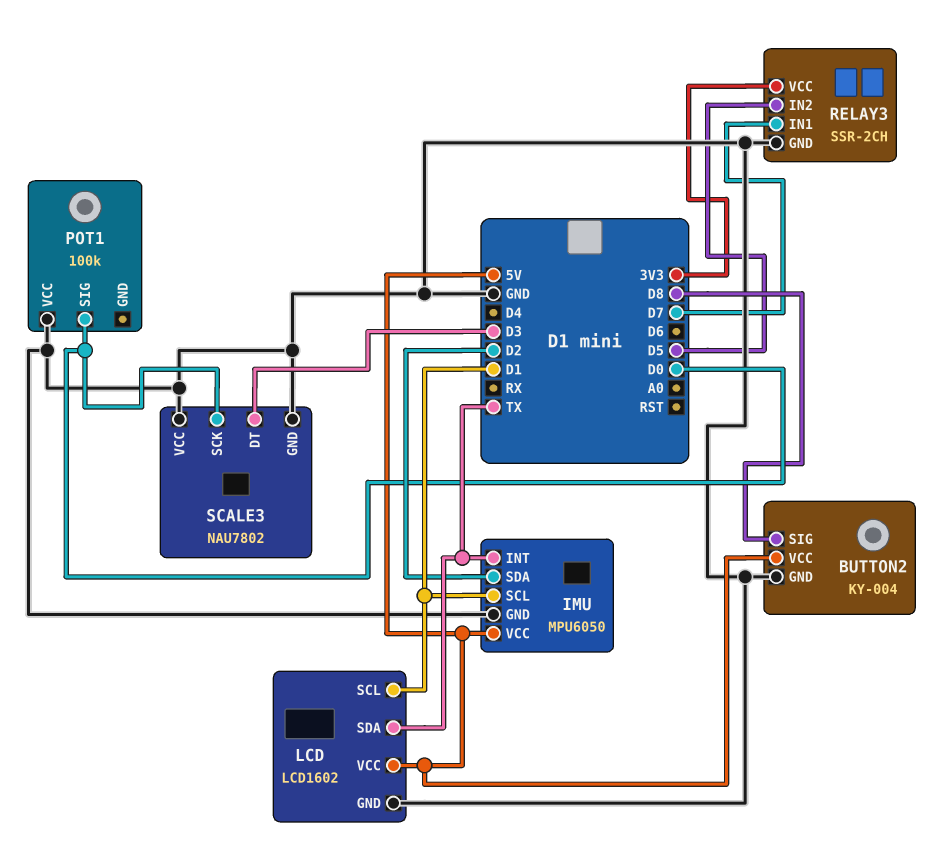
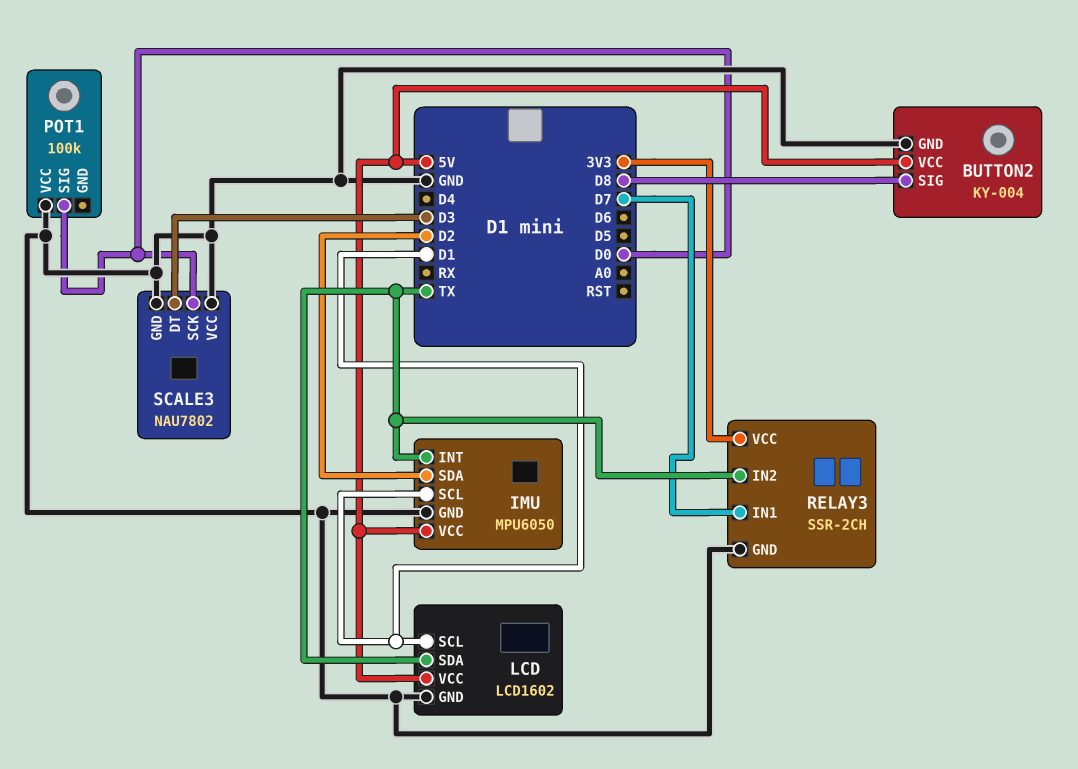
RELAY3 pin IN2: D5 -> TX

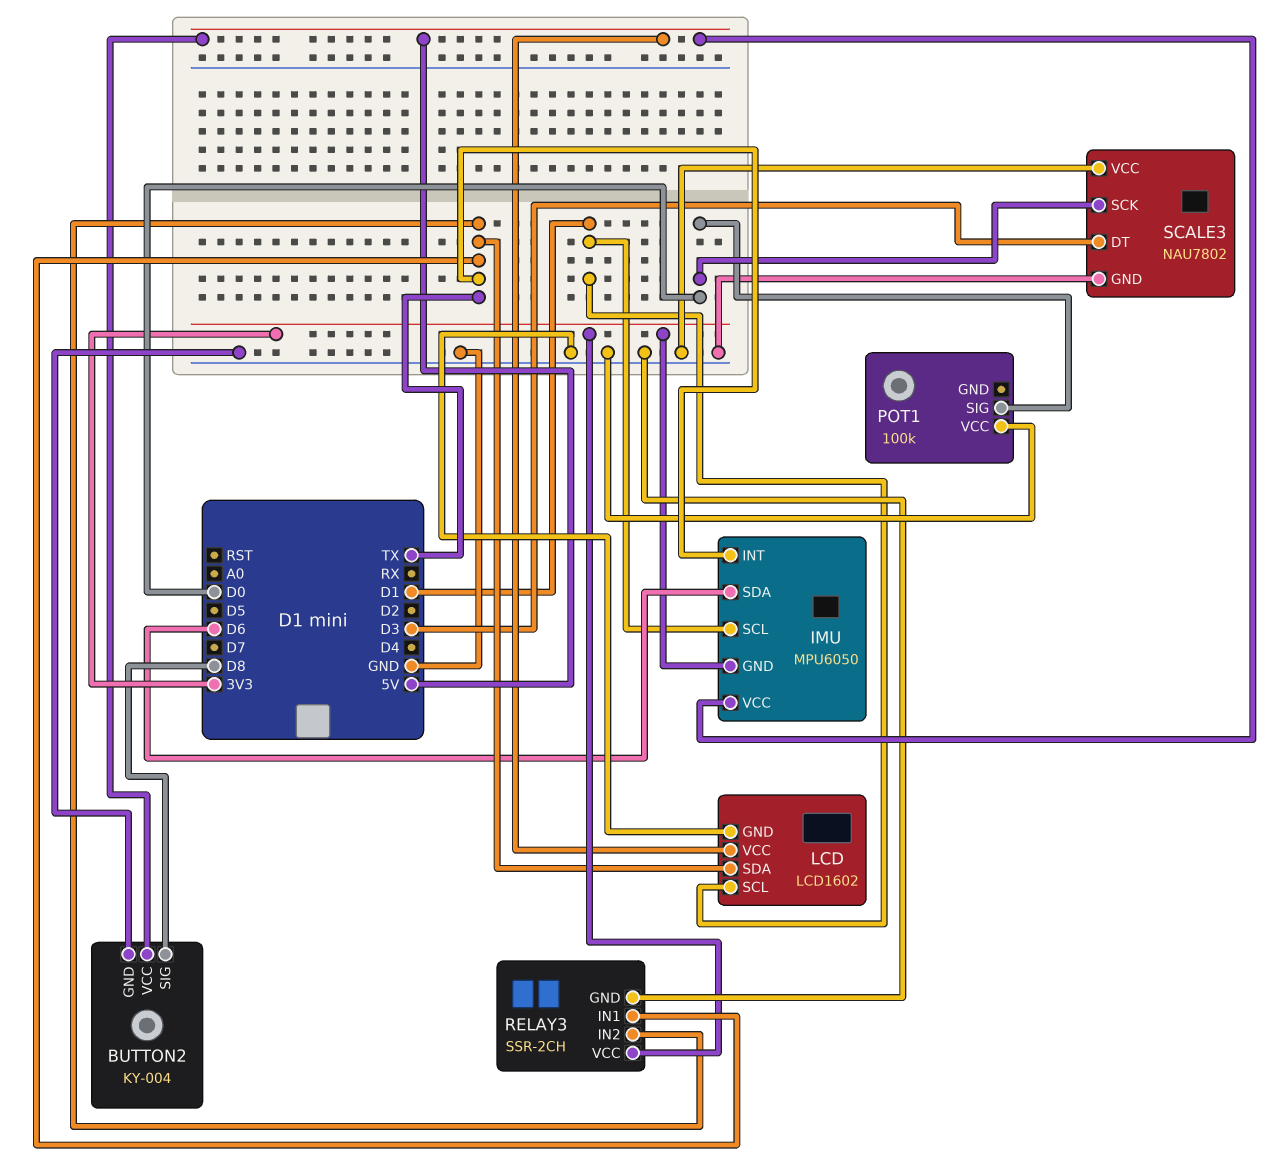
IMU pin GND: GND -> 3V3
IMU pin SDA: D2 -> D6
RELAY3 pin IN1: D7 -> TX

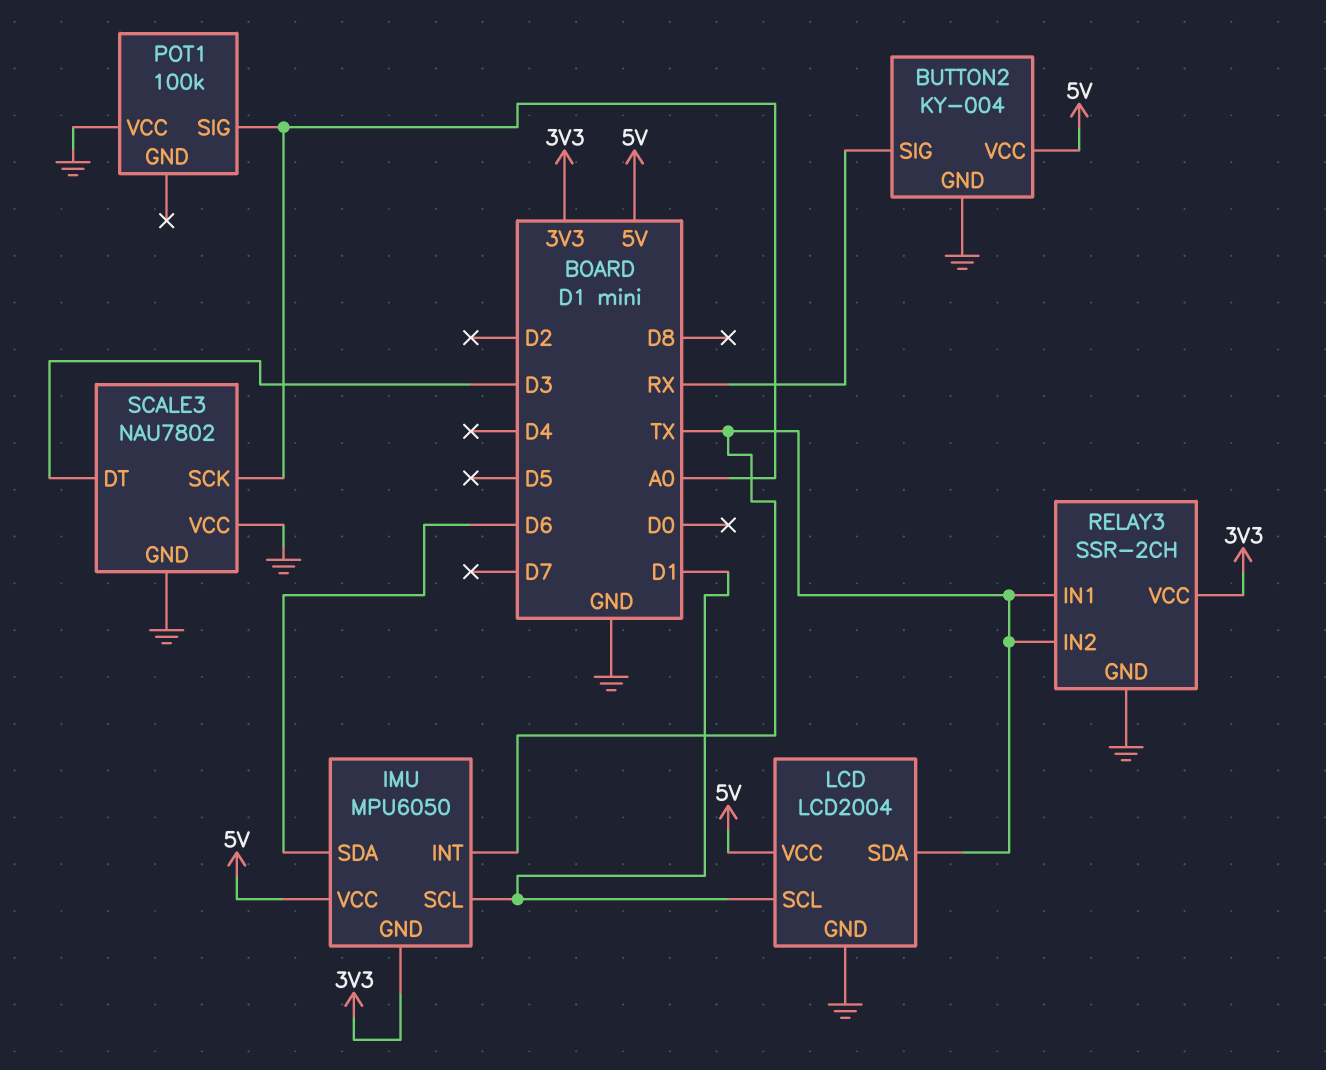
BUTTON2 pin SIG: D8 -> RX
LCD: LCD1602 -> LCD2004
POT1 pin SIG: D0 -> A0
SCALE3 pin SCK: D0 -> A0

